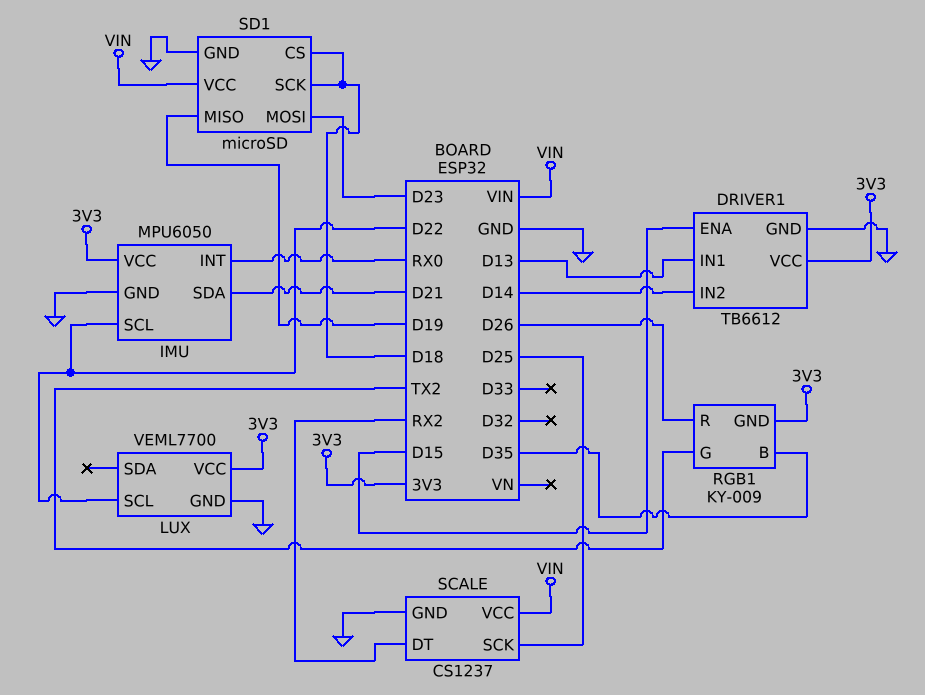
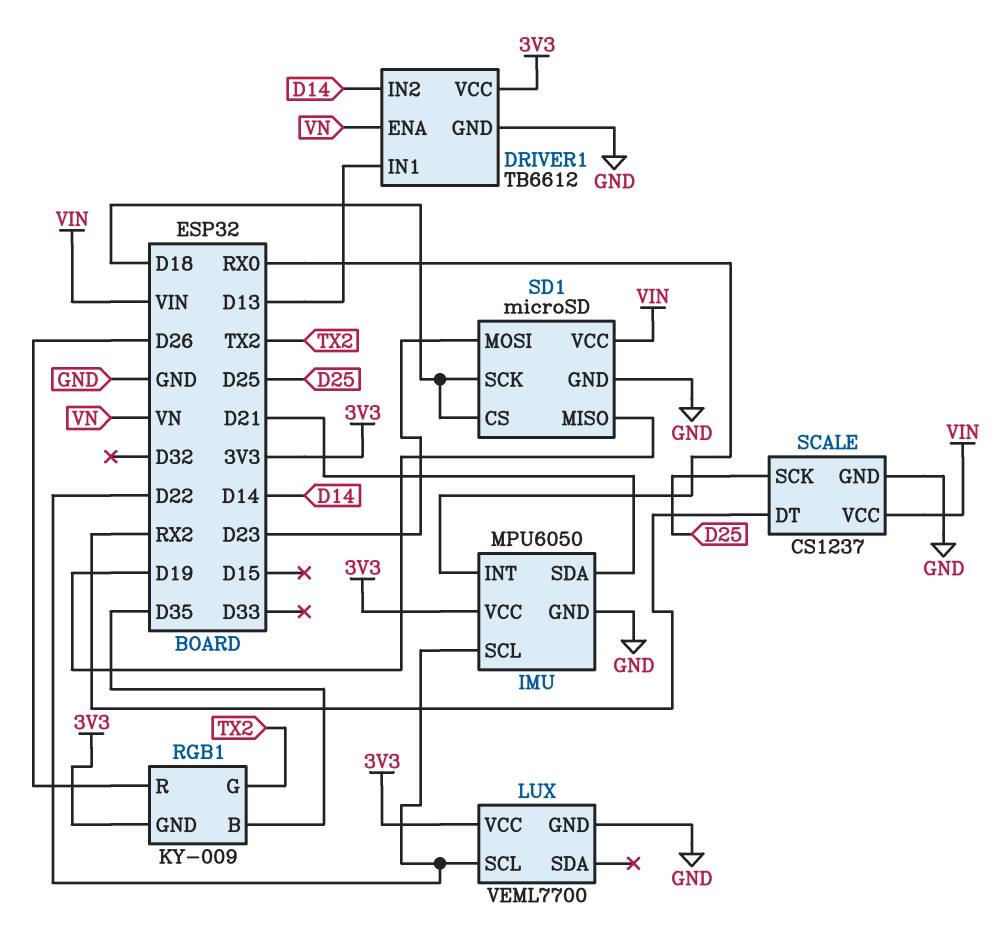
DRIVER1 pin ENA: D15 -> VN

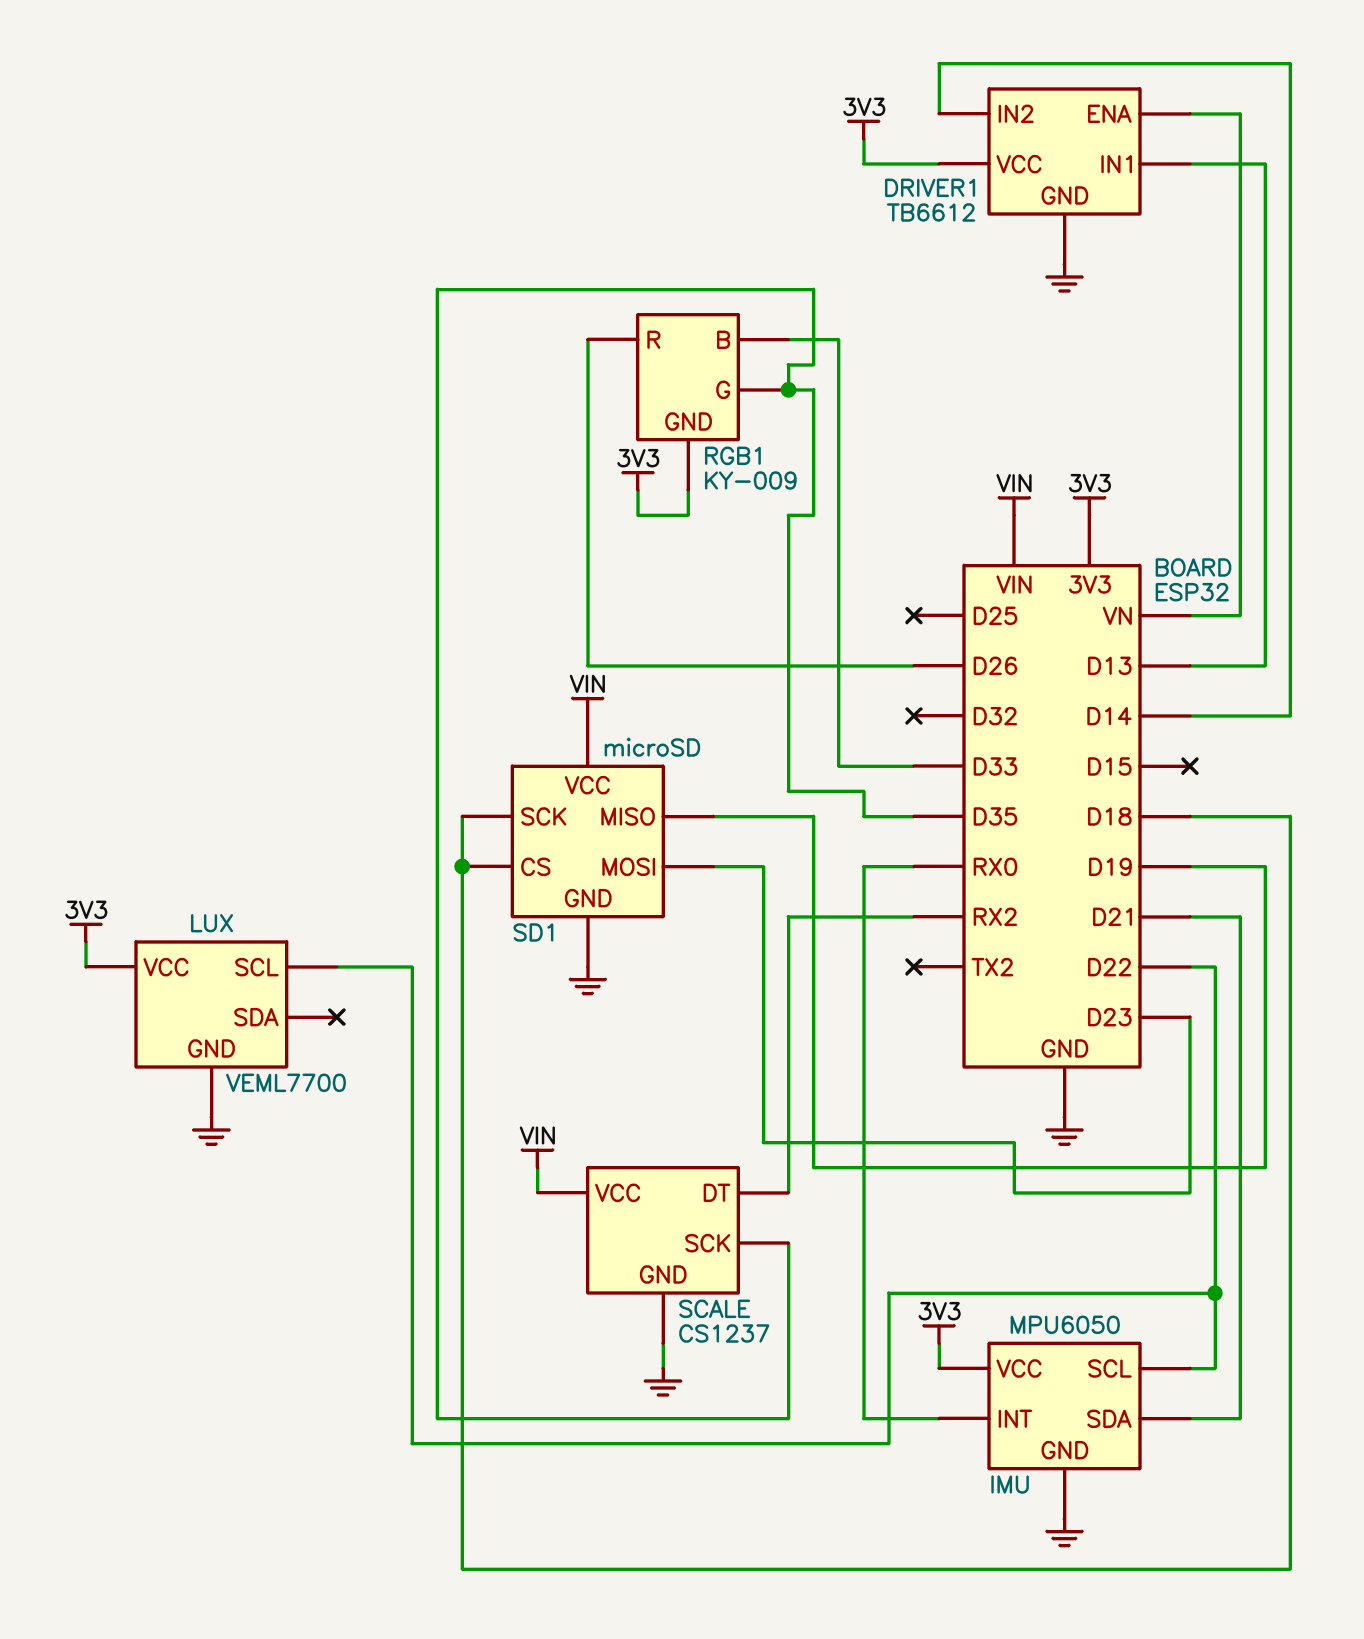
RGB1 pin B: D35 -> D33
RGB1 pin G: TX2 -> D35
SCALE pin SCK: D25 -> D35

